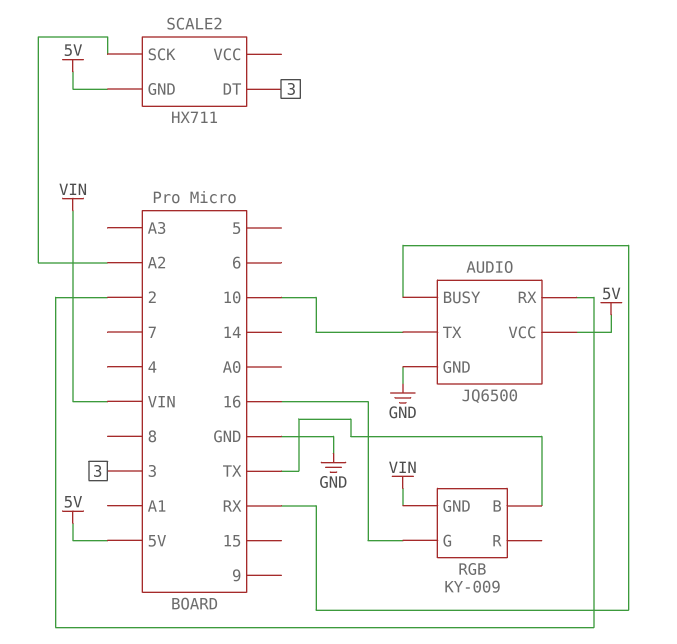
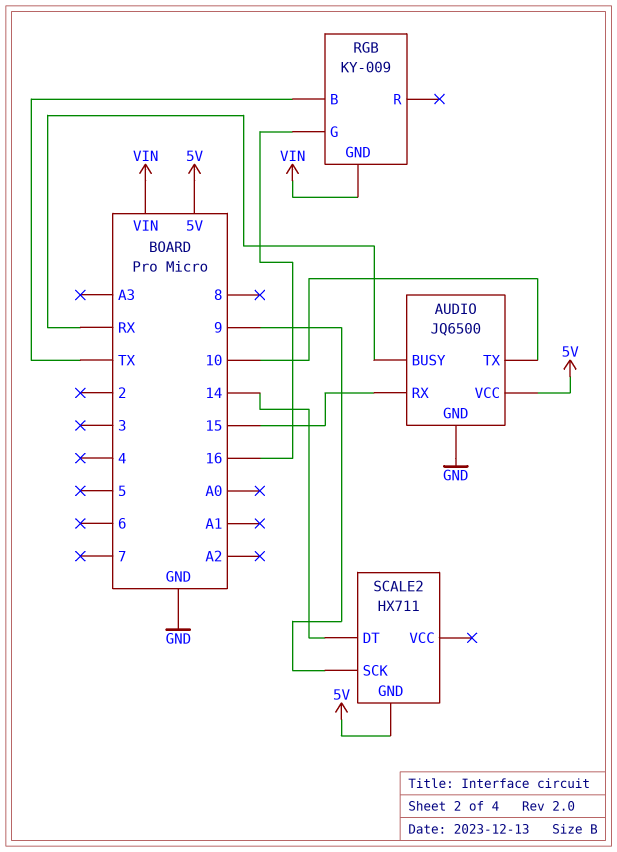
AUDIO pin RX: 2 -> 15
SCALE2 pin DT: 3 -> 14
SCALE2 pin SCK: A2 -> 9

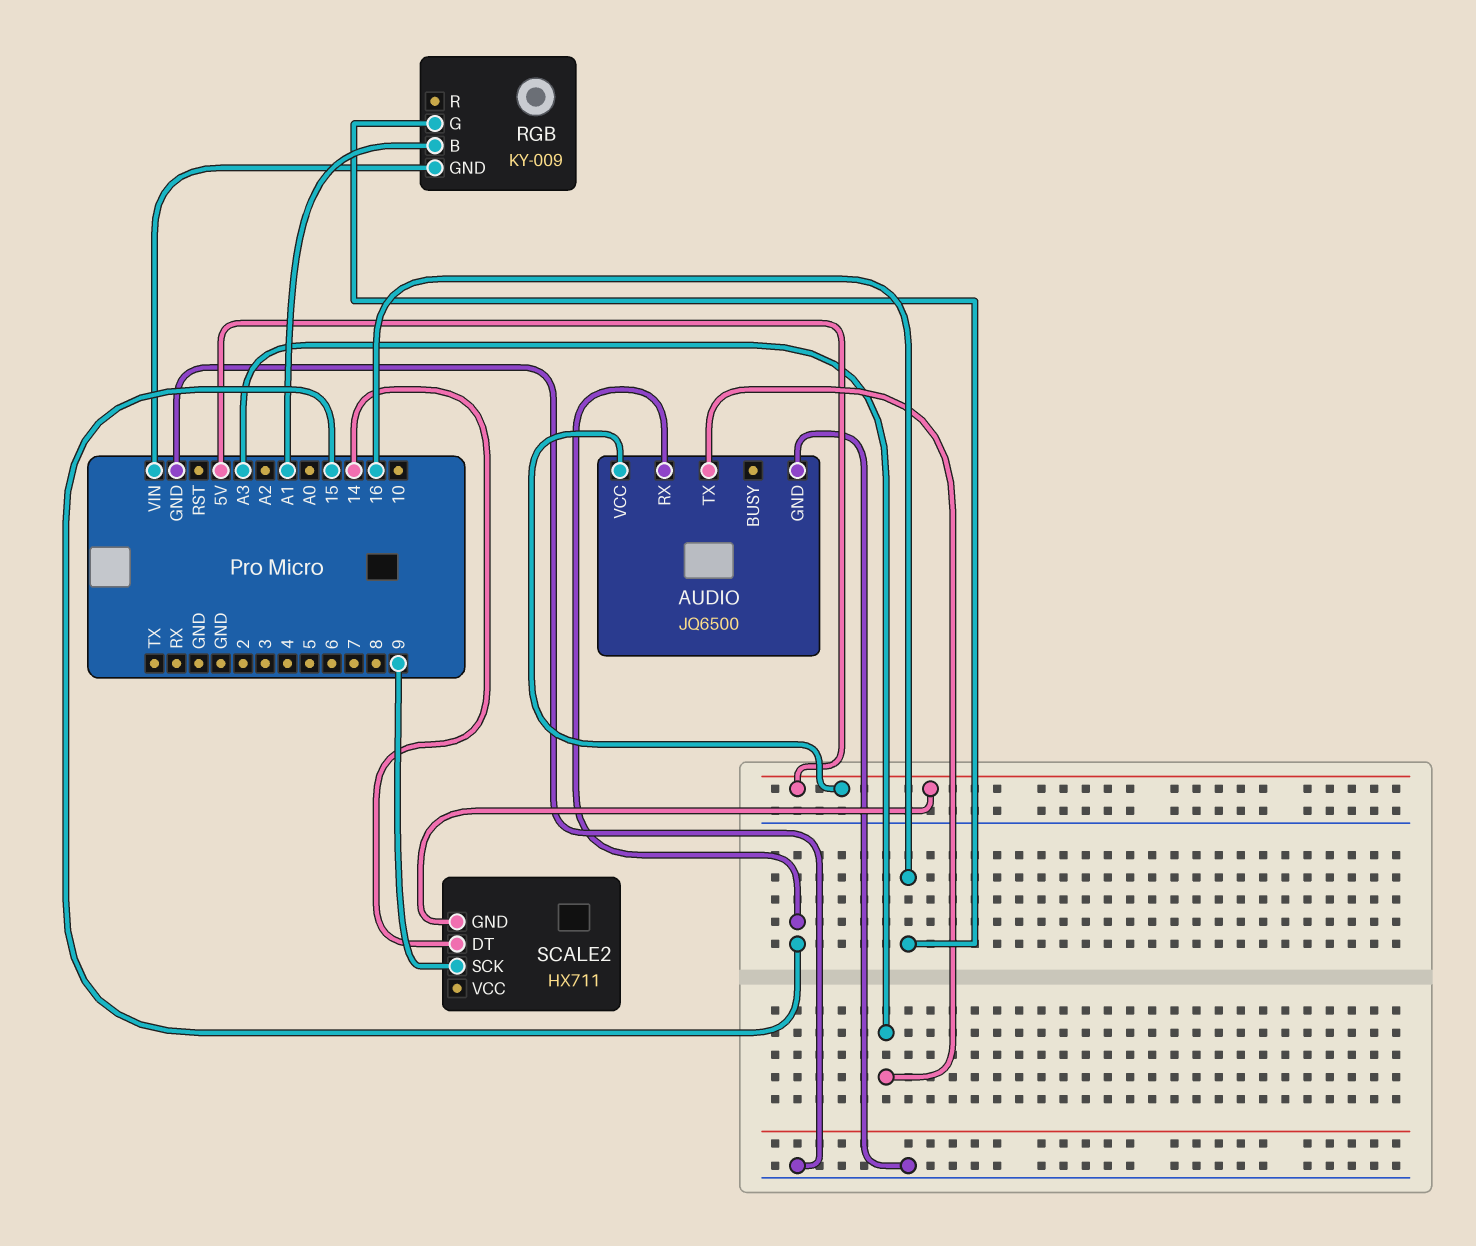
AUDIO pin BUSY: RX -> none
AUDIO pin TX: 10 -> A3
RGB pin B: TX -> A1

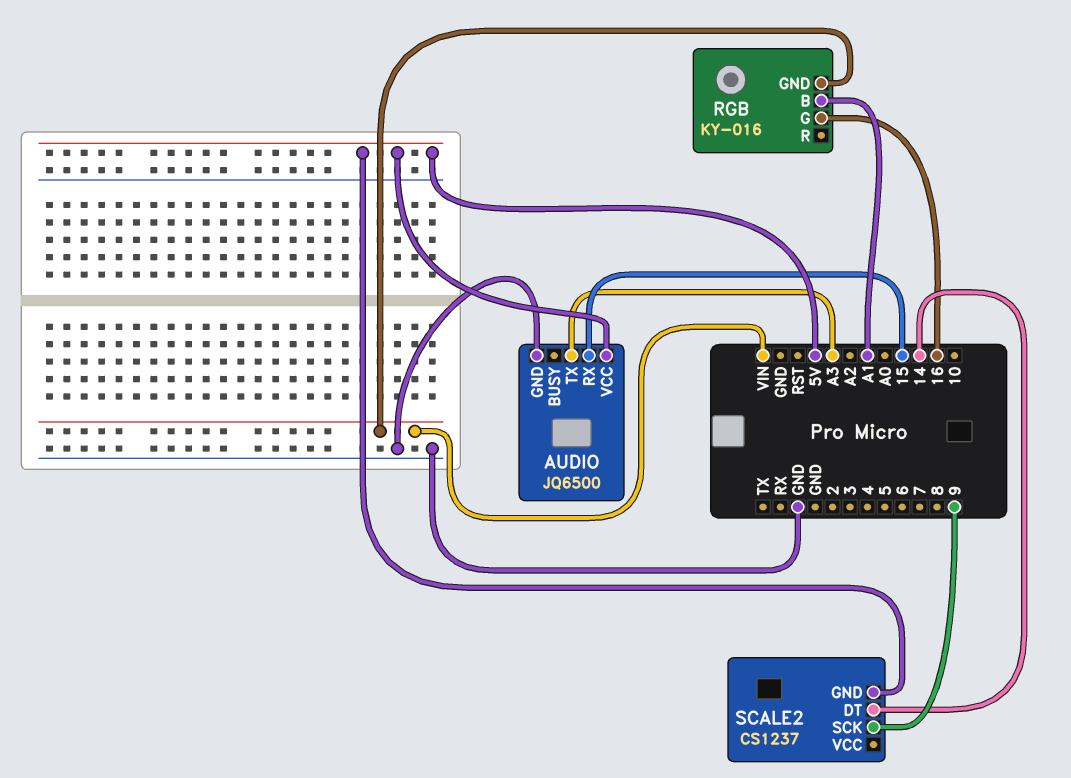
RGB: KY-009 -> KY-016
SCALE2: HX711 -> CS1237

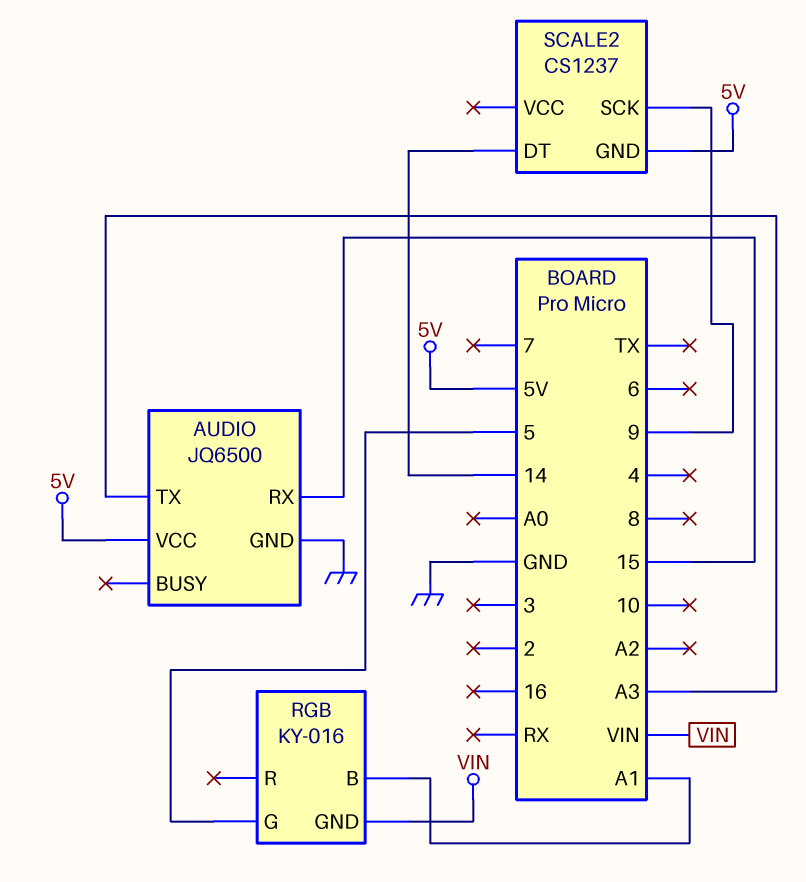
RGB pin G: 16 -> 5

